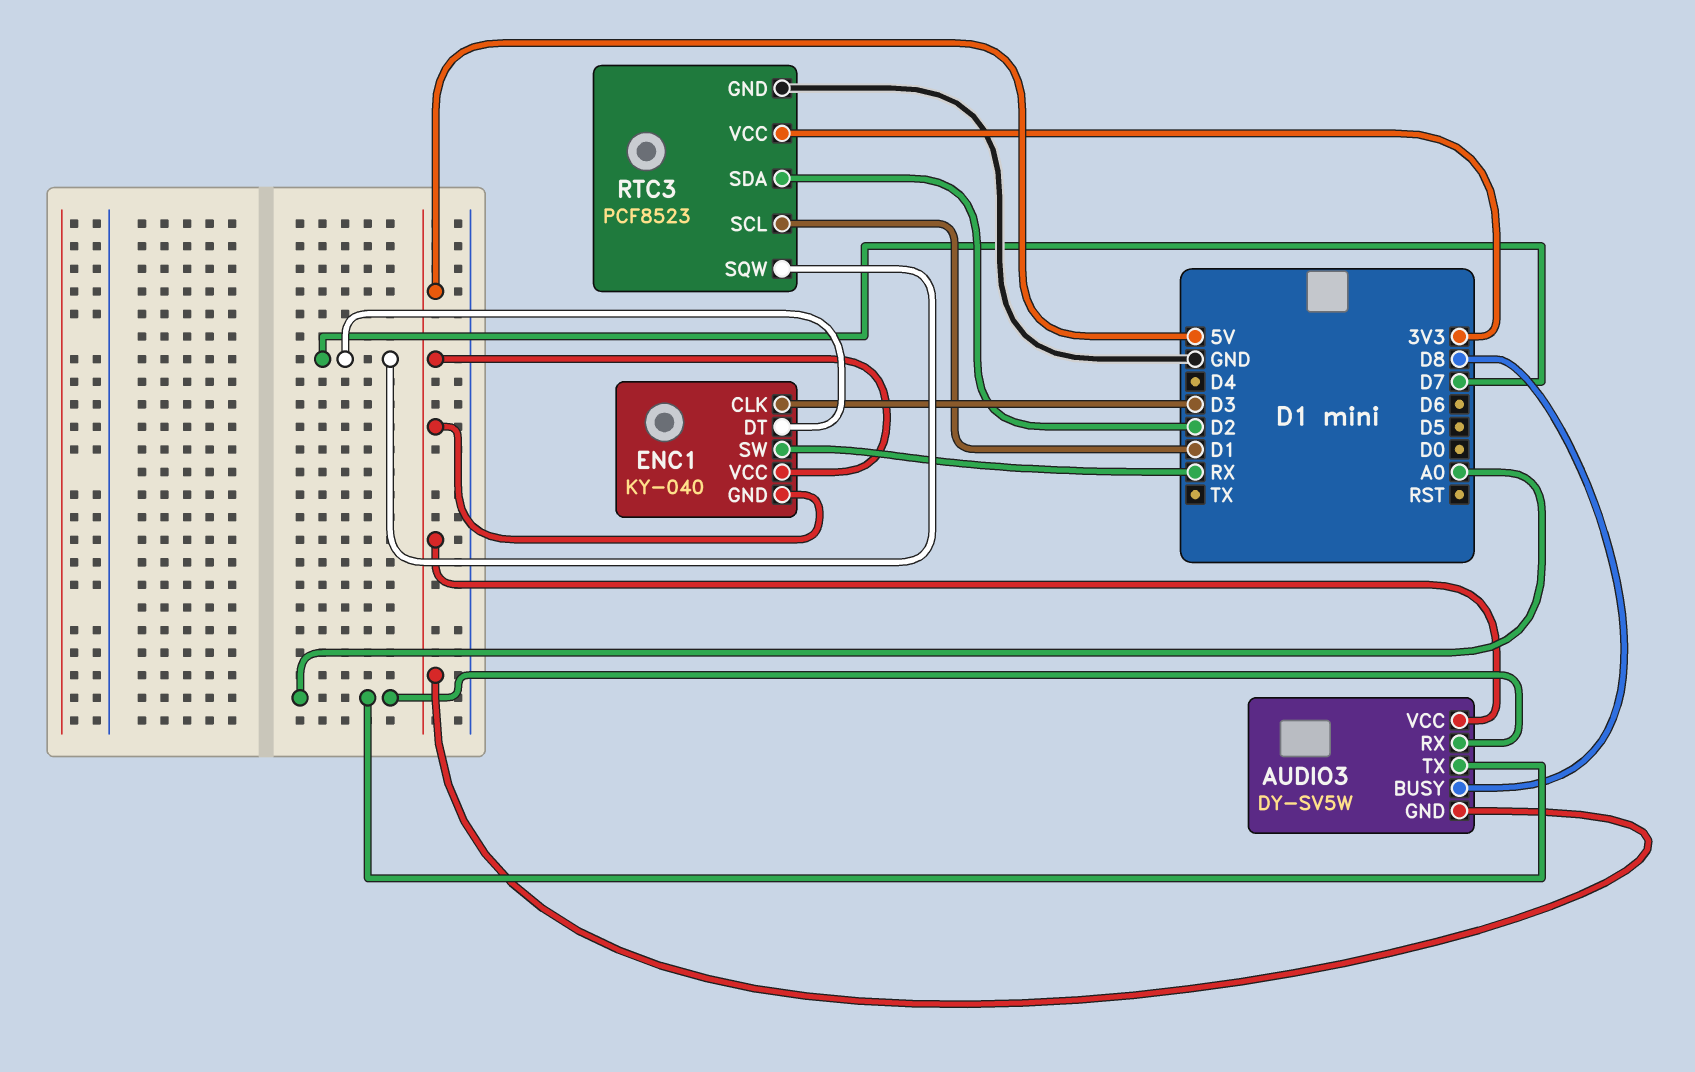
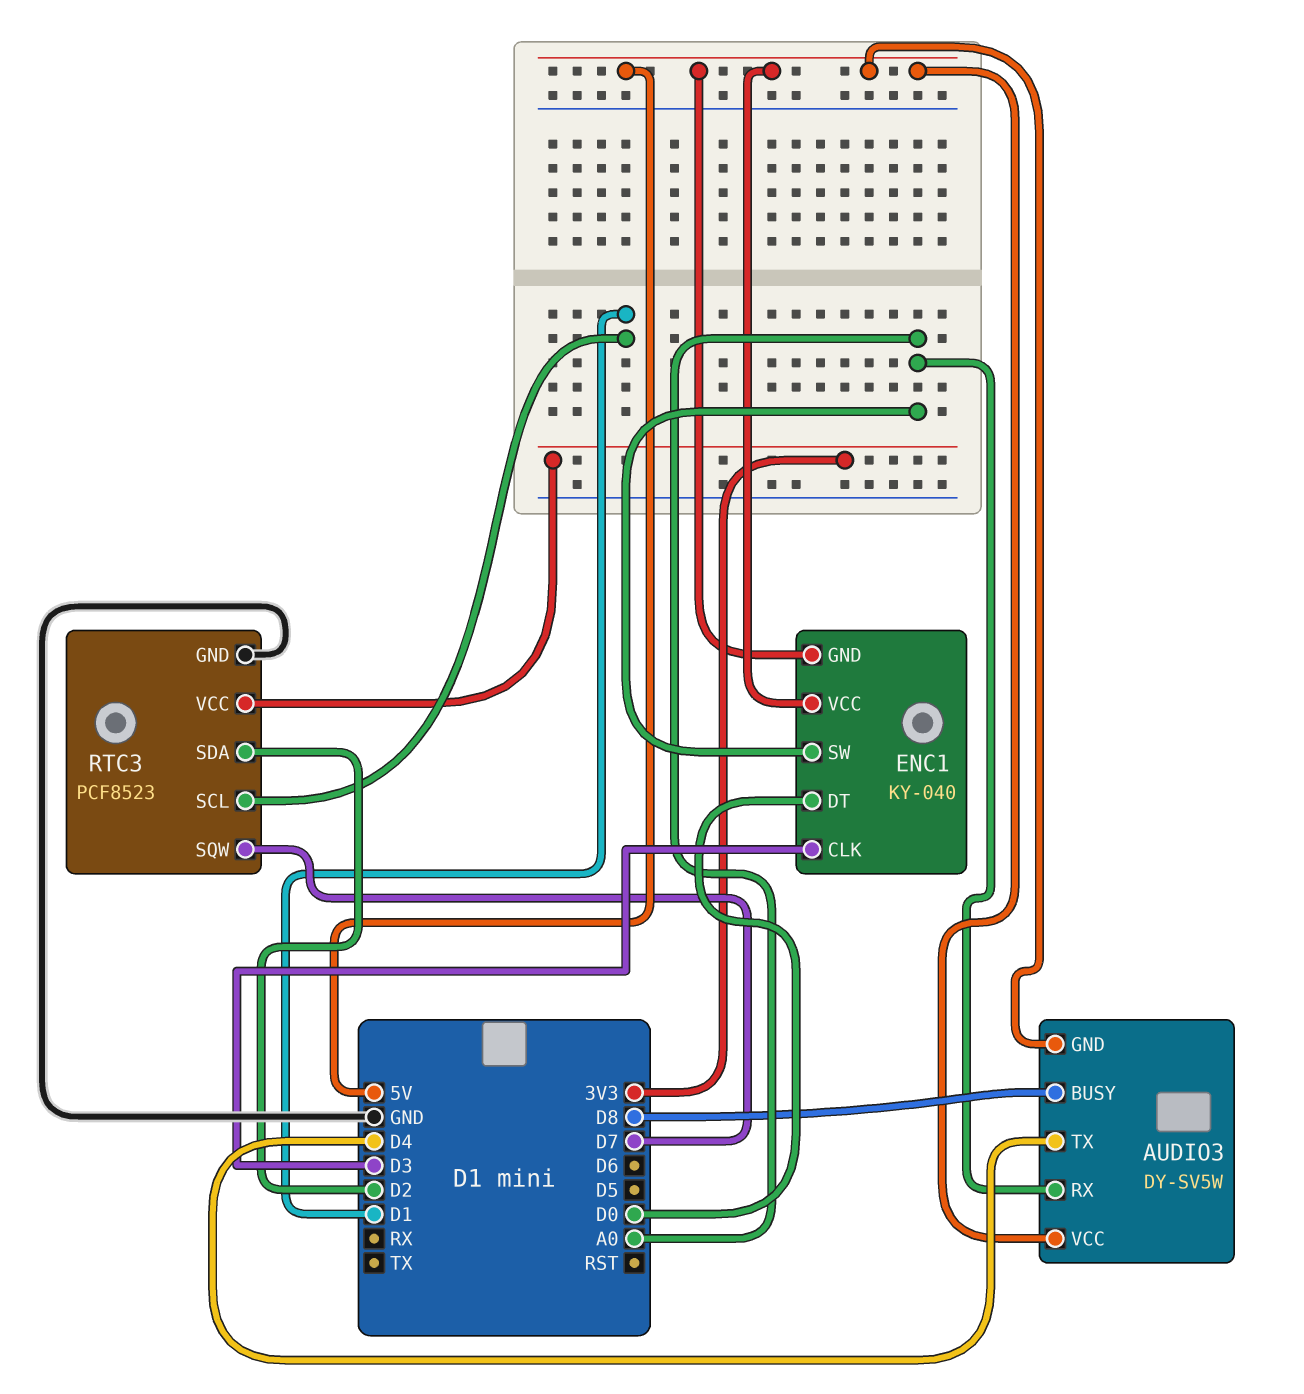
AUDIO3 pin TX: A0 -> D4
ENC1 pin DT: D7 -> D0
ENC1 pin SW: RX -> A0

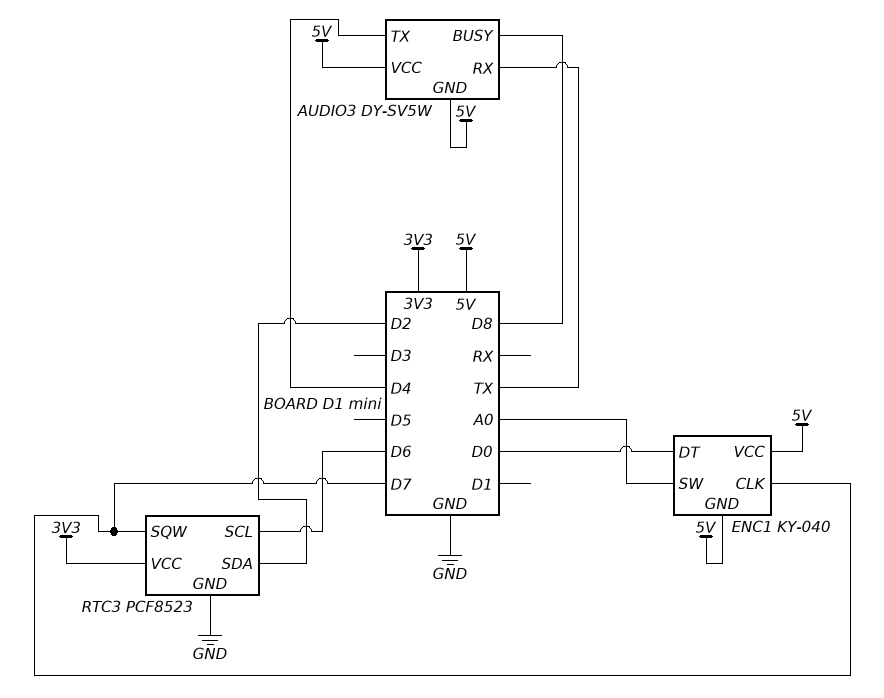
AUDIO3 pin RX: A0 -> TX
ENC1 pin CLK: D3 -> D7
RTC3 pin SCL: D1 -> D6

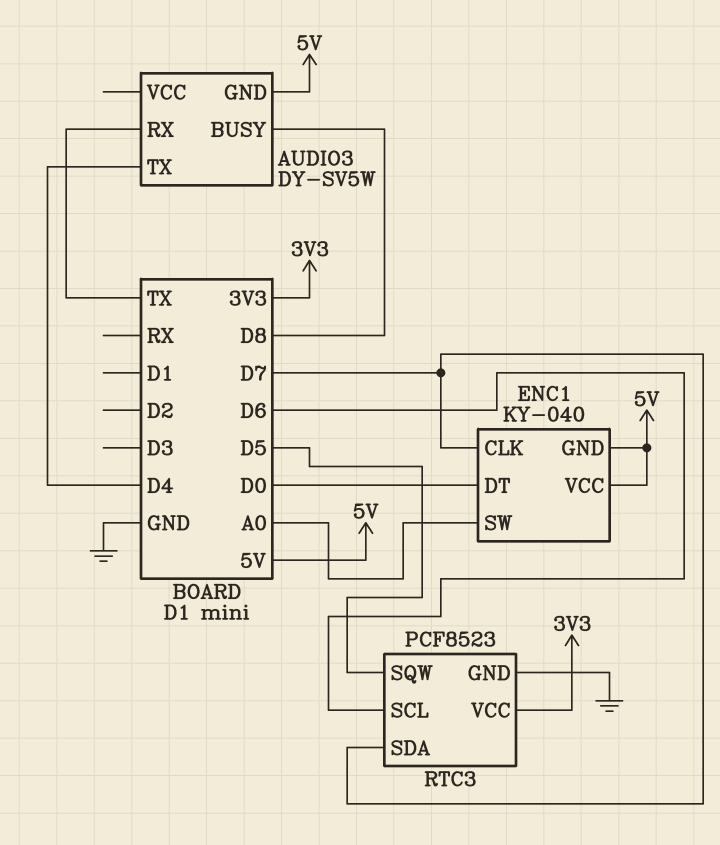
AUDIO3 pin VCC: 5V -> none
RTC3 pin SDA: D2 -> D7
RTC3 pin SQW: D7 -> D5

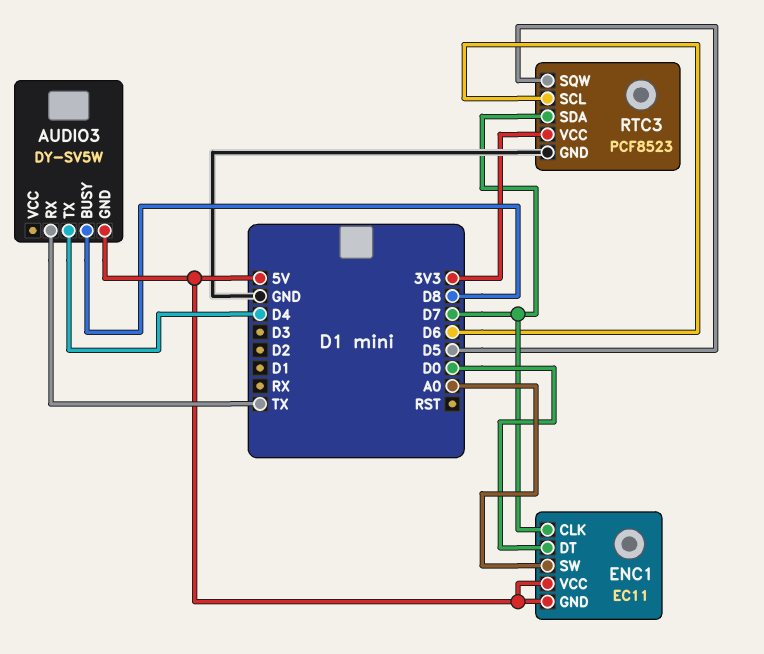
ENC1: KY-040 -> EC11

